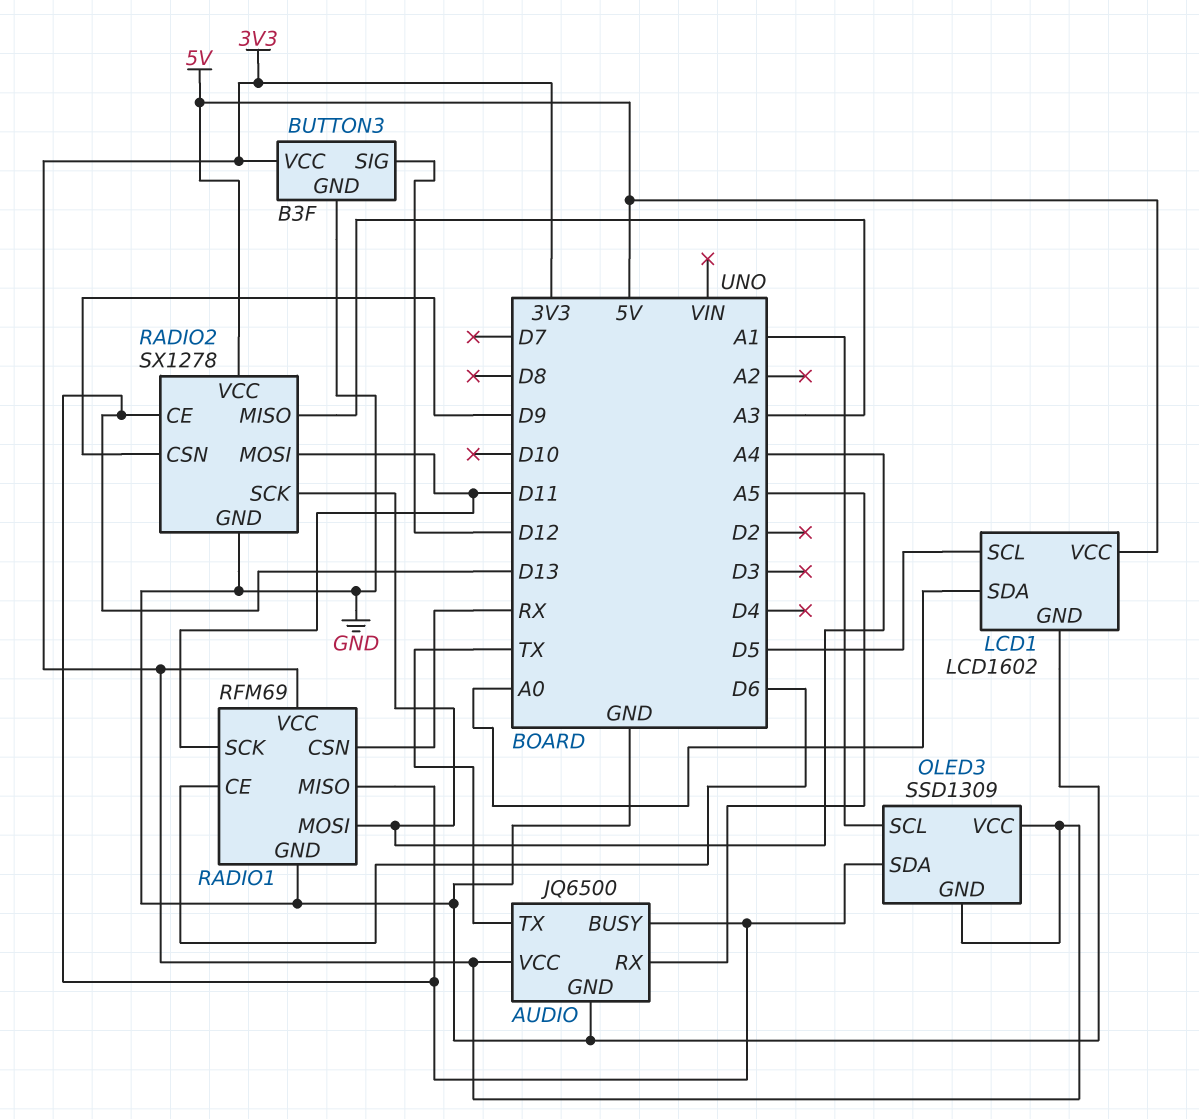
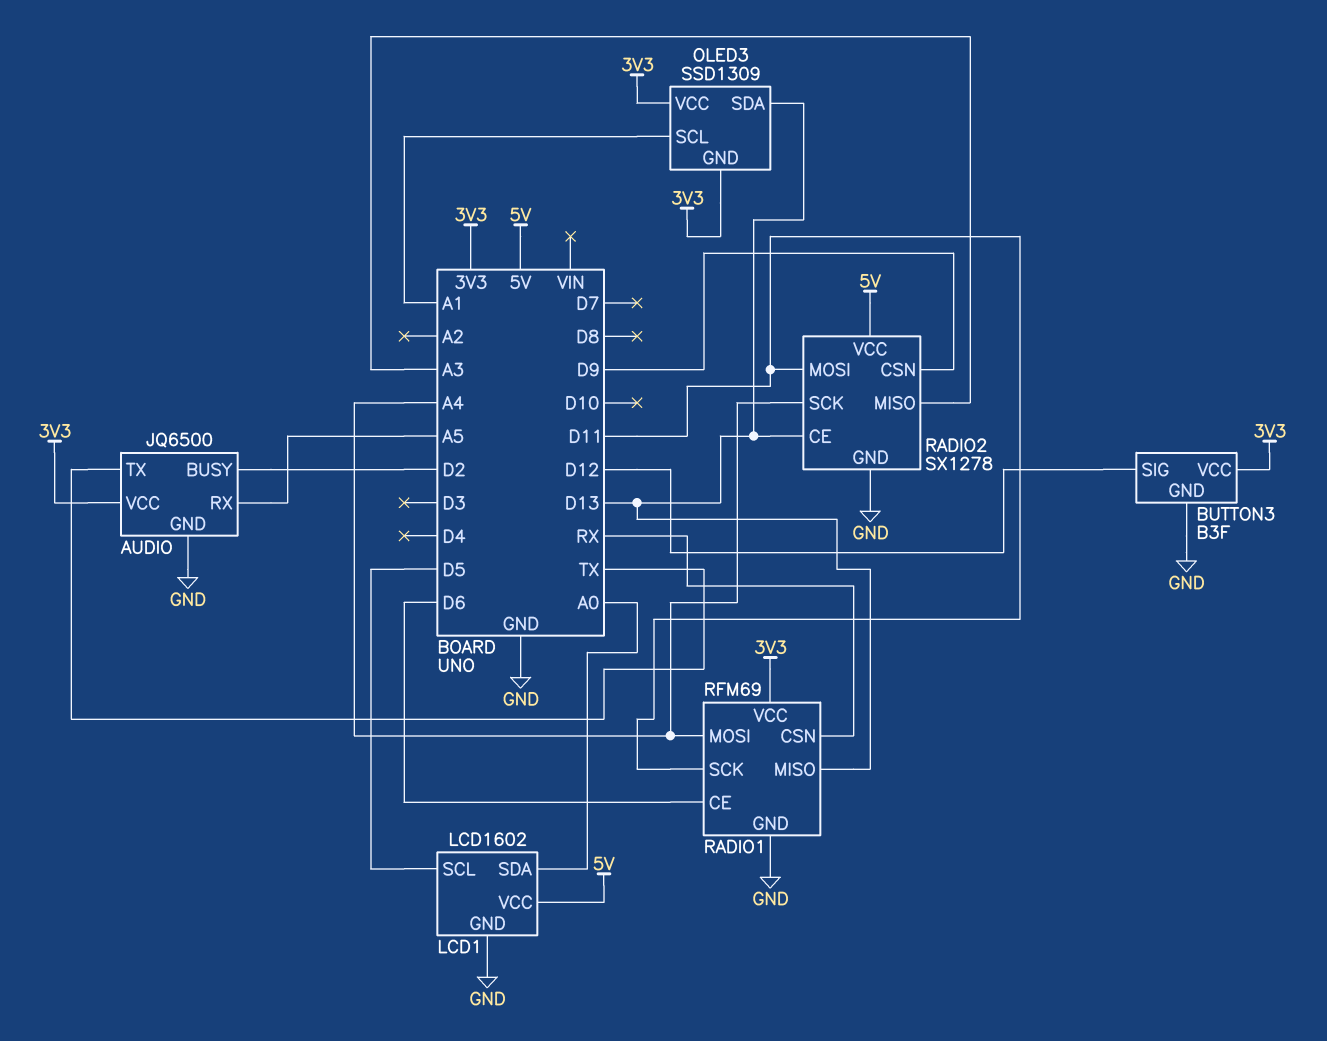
AUDIO pin BUSY: D13 -> D2

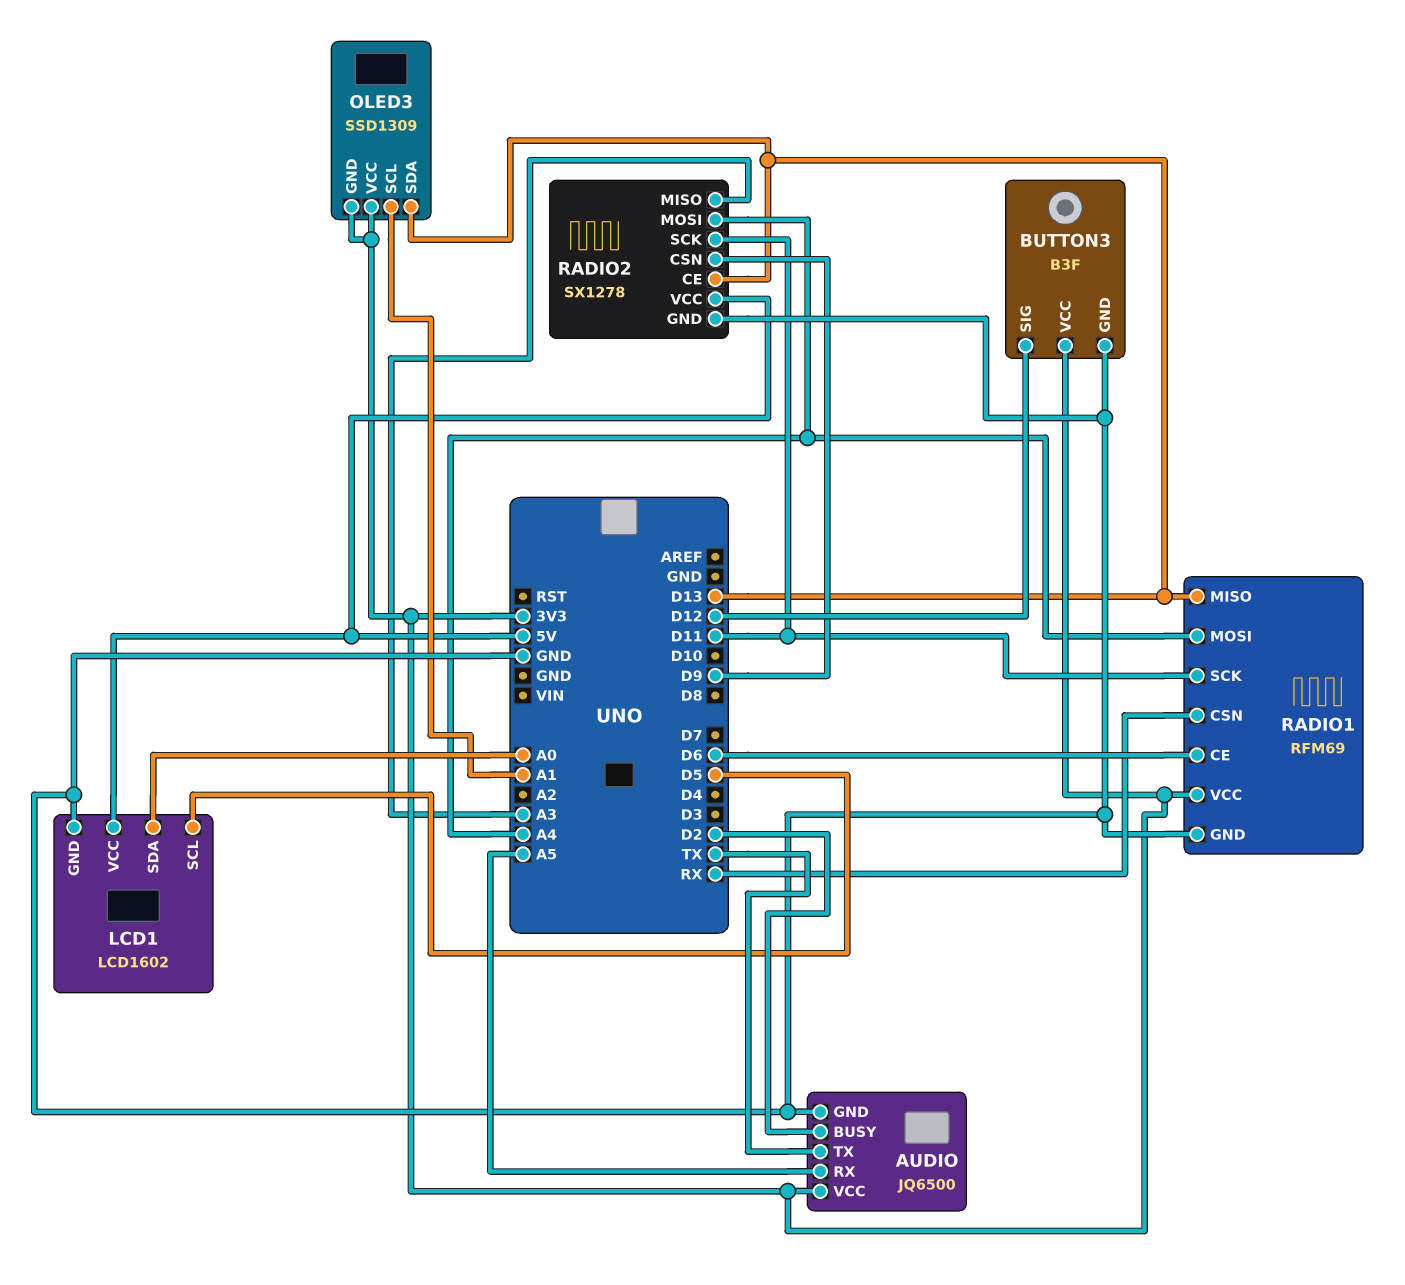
RADIO2 pin MOSI: D11 -> A4
RADIO2 pin SCK: A4 -> D11

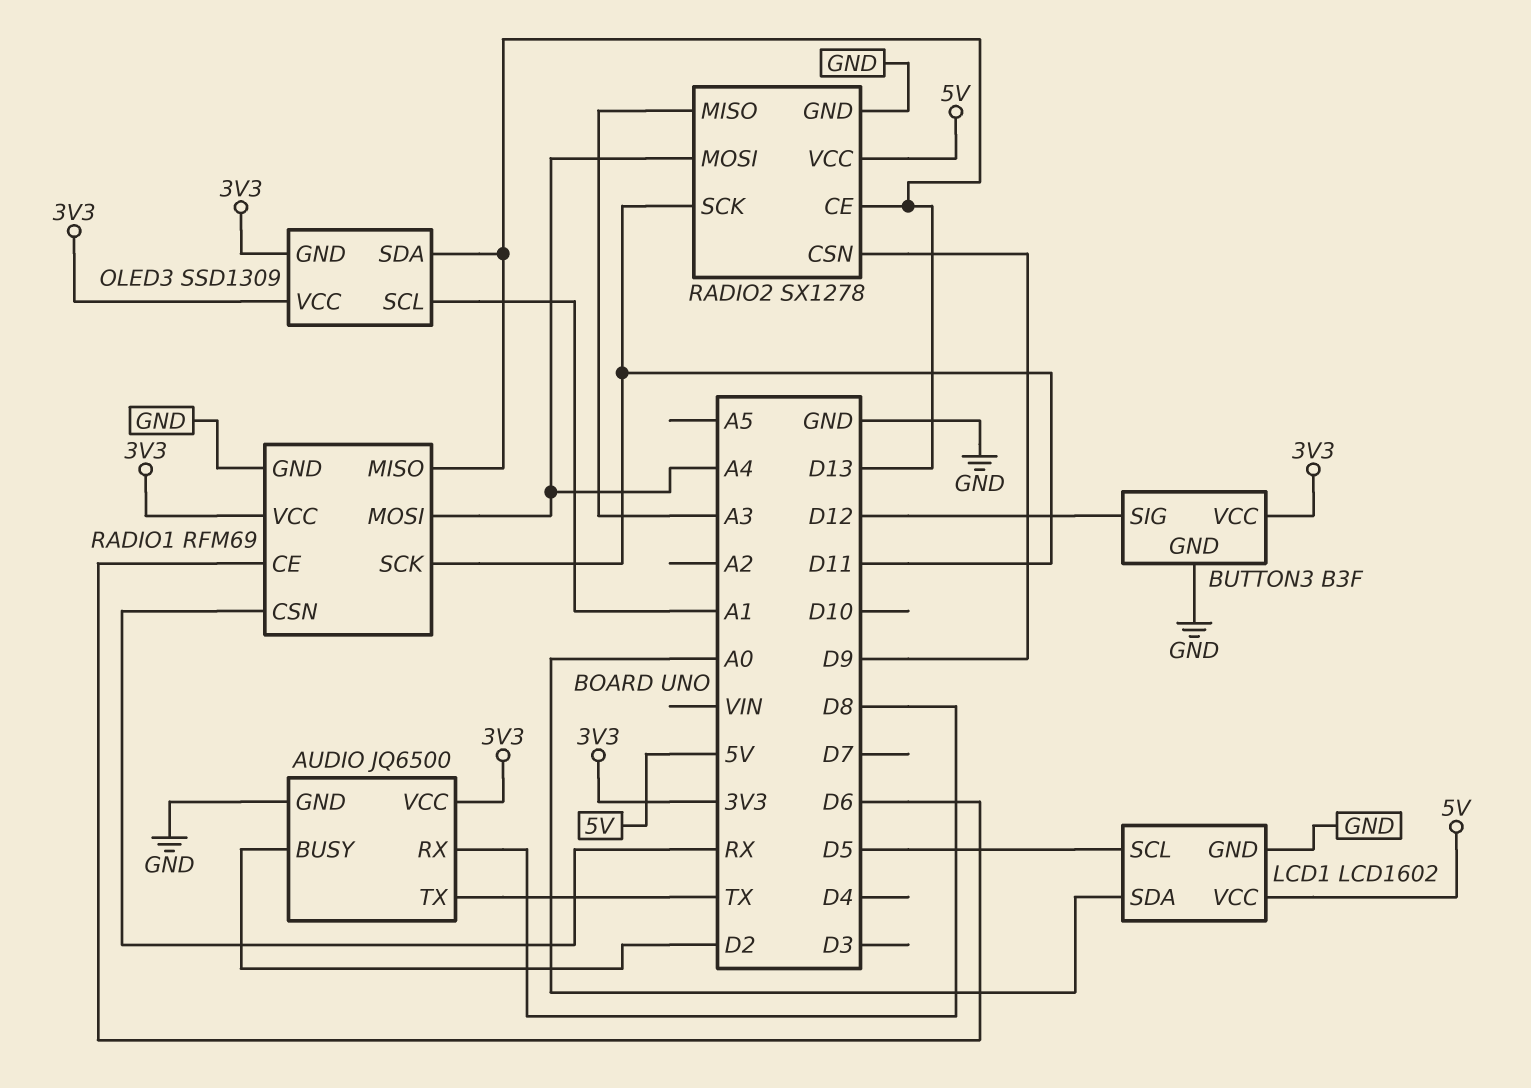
AUDIO pin RX: A5 -> D8

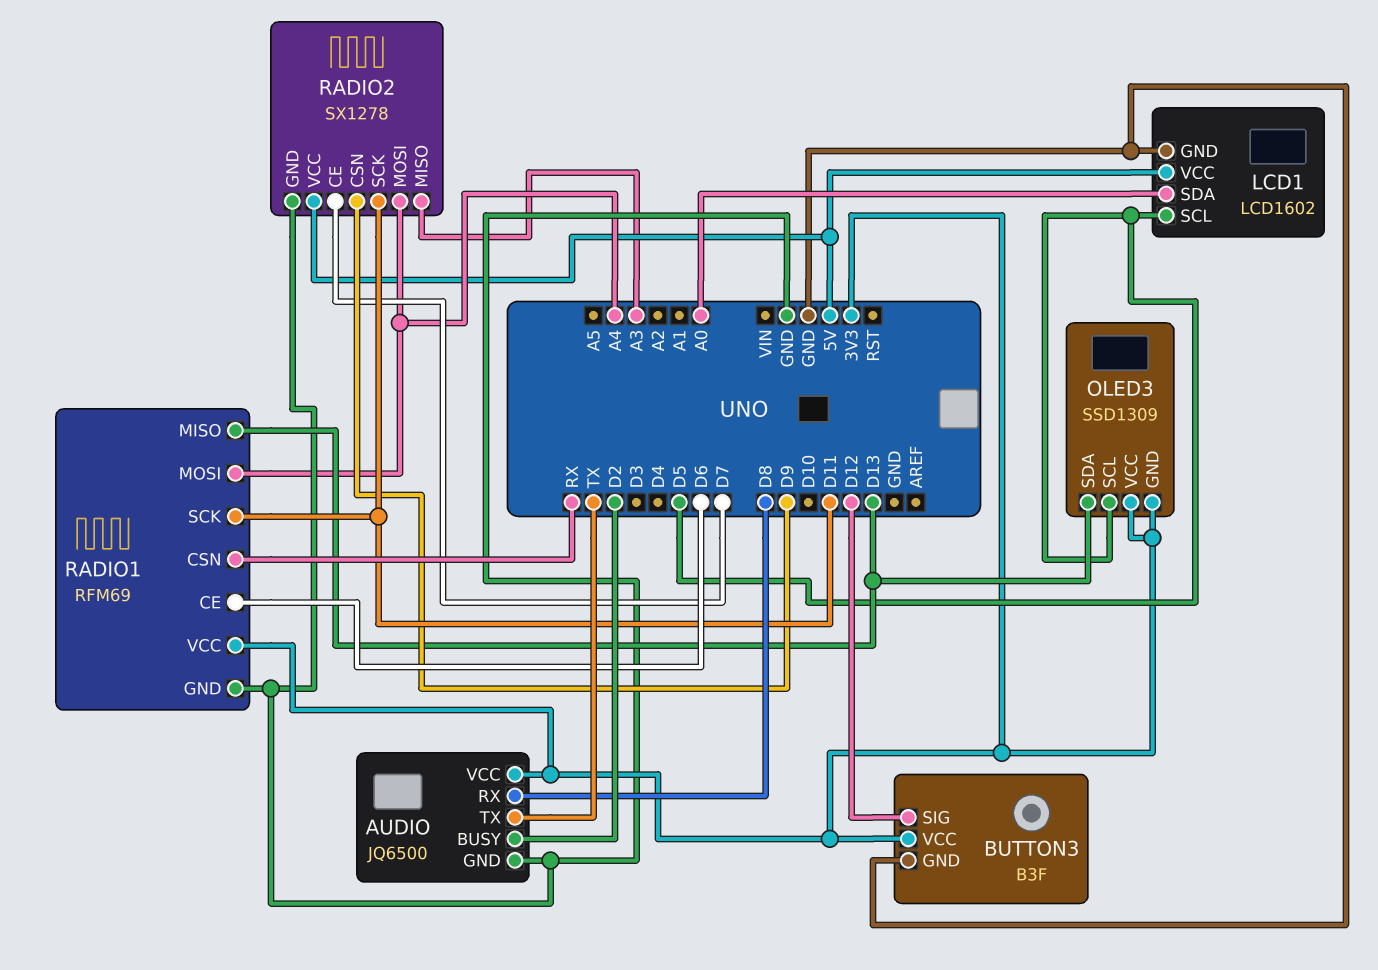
OLED3 pin SCL: A1 -> D5
RADIO2 pin CE: D13 -> D7

